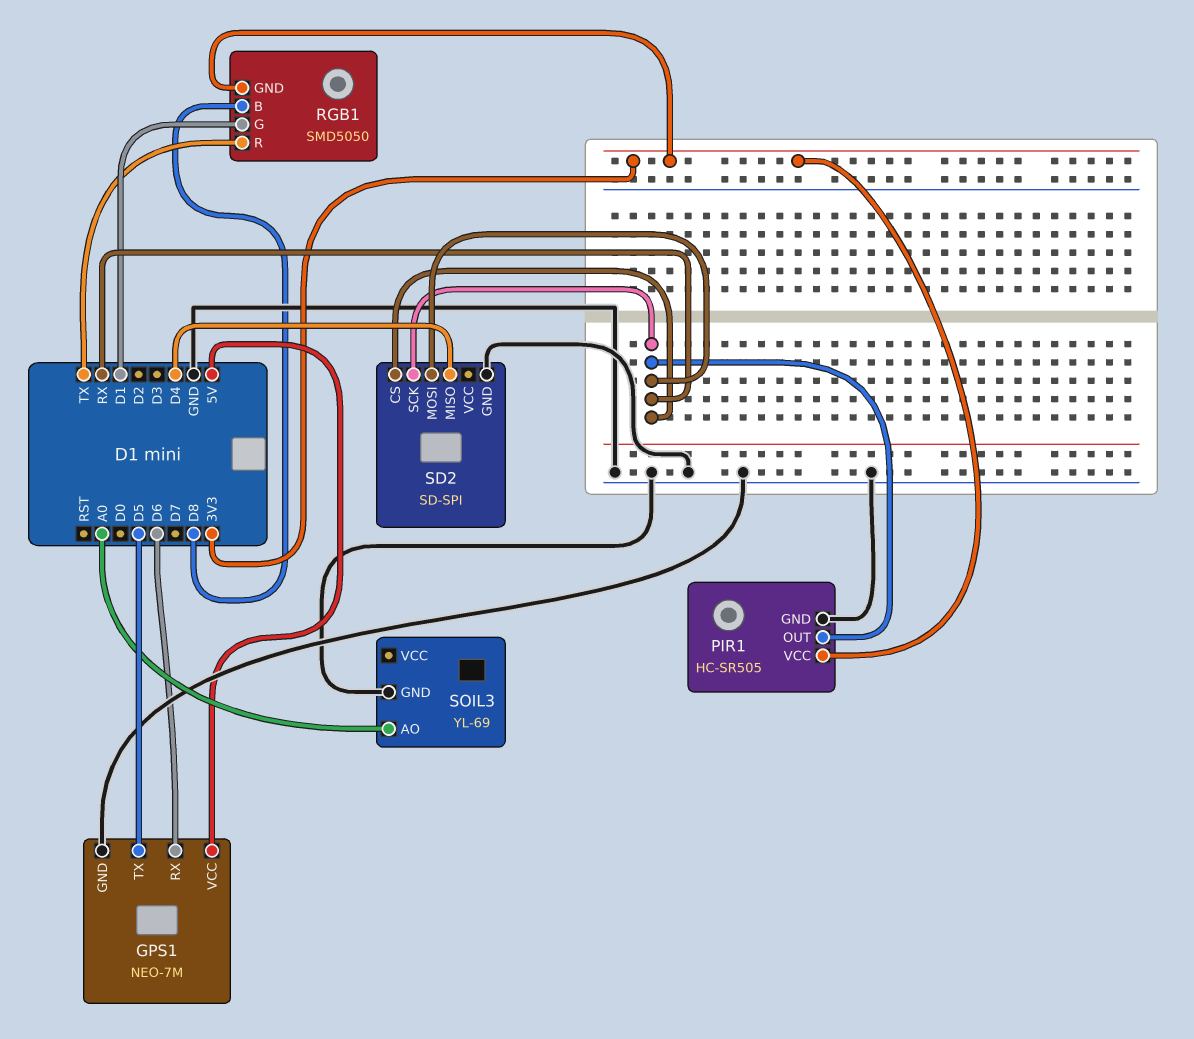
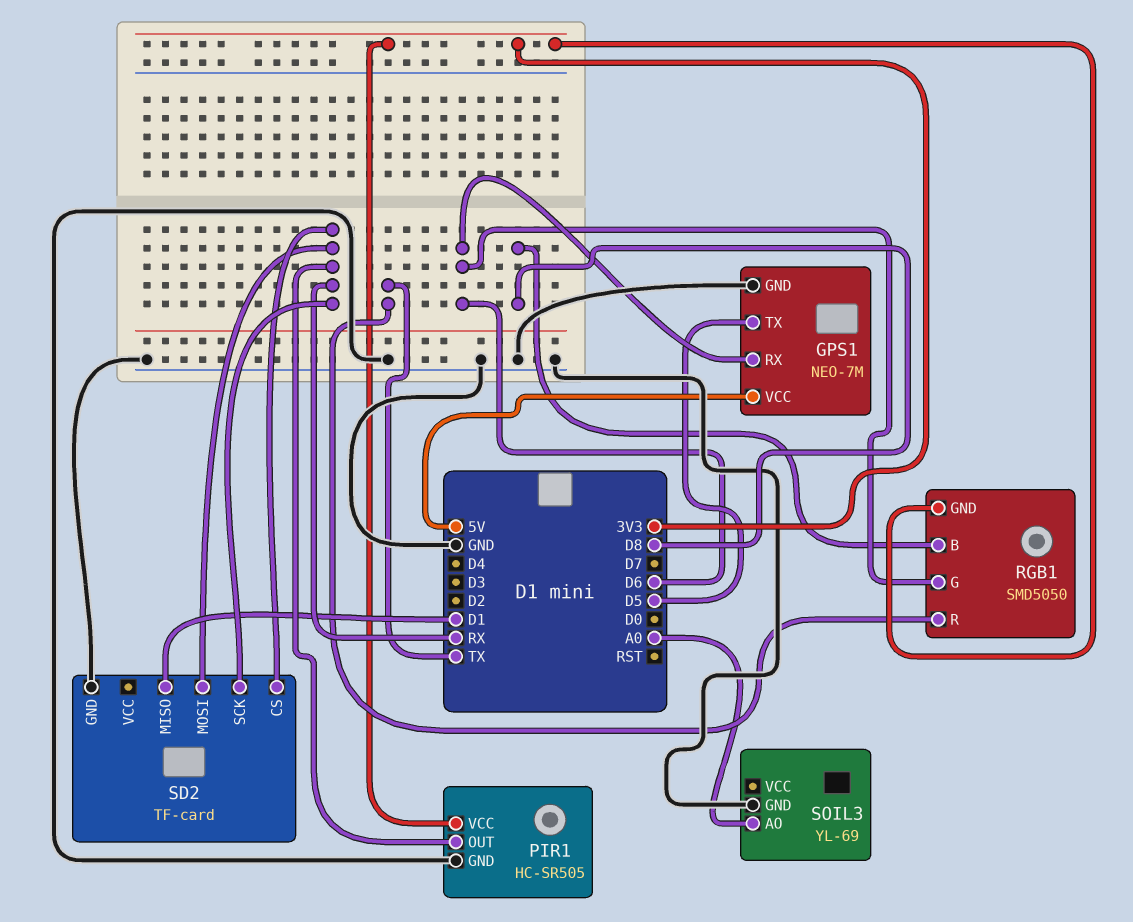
RGB1 pin G: D1 -> D6
SD2: SD-SPI -> TF-card
SD2 pin MISO: D4 -> D1

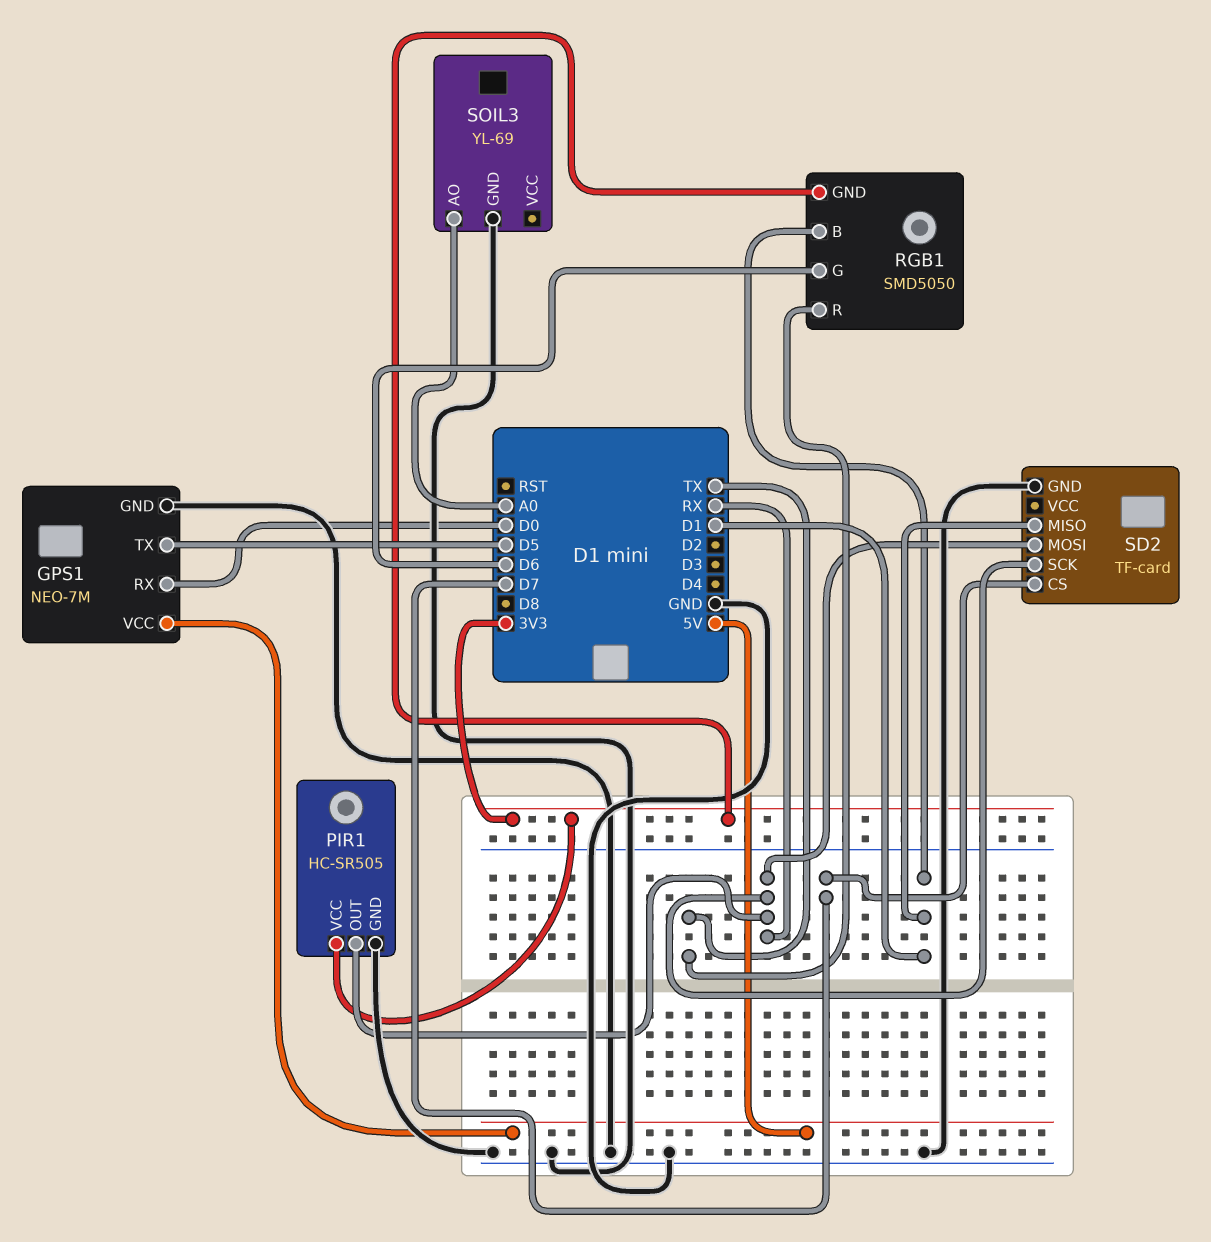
GPS1 pin RX: D6 -> D0
RGB1 pin B: D8 -> D1
SD2 pin CS: RX -> D7

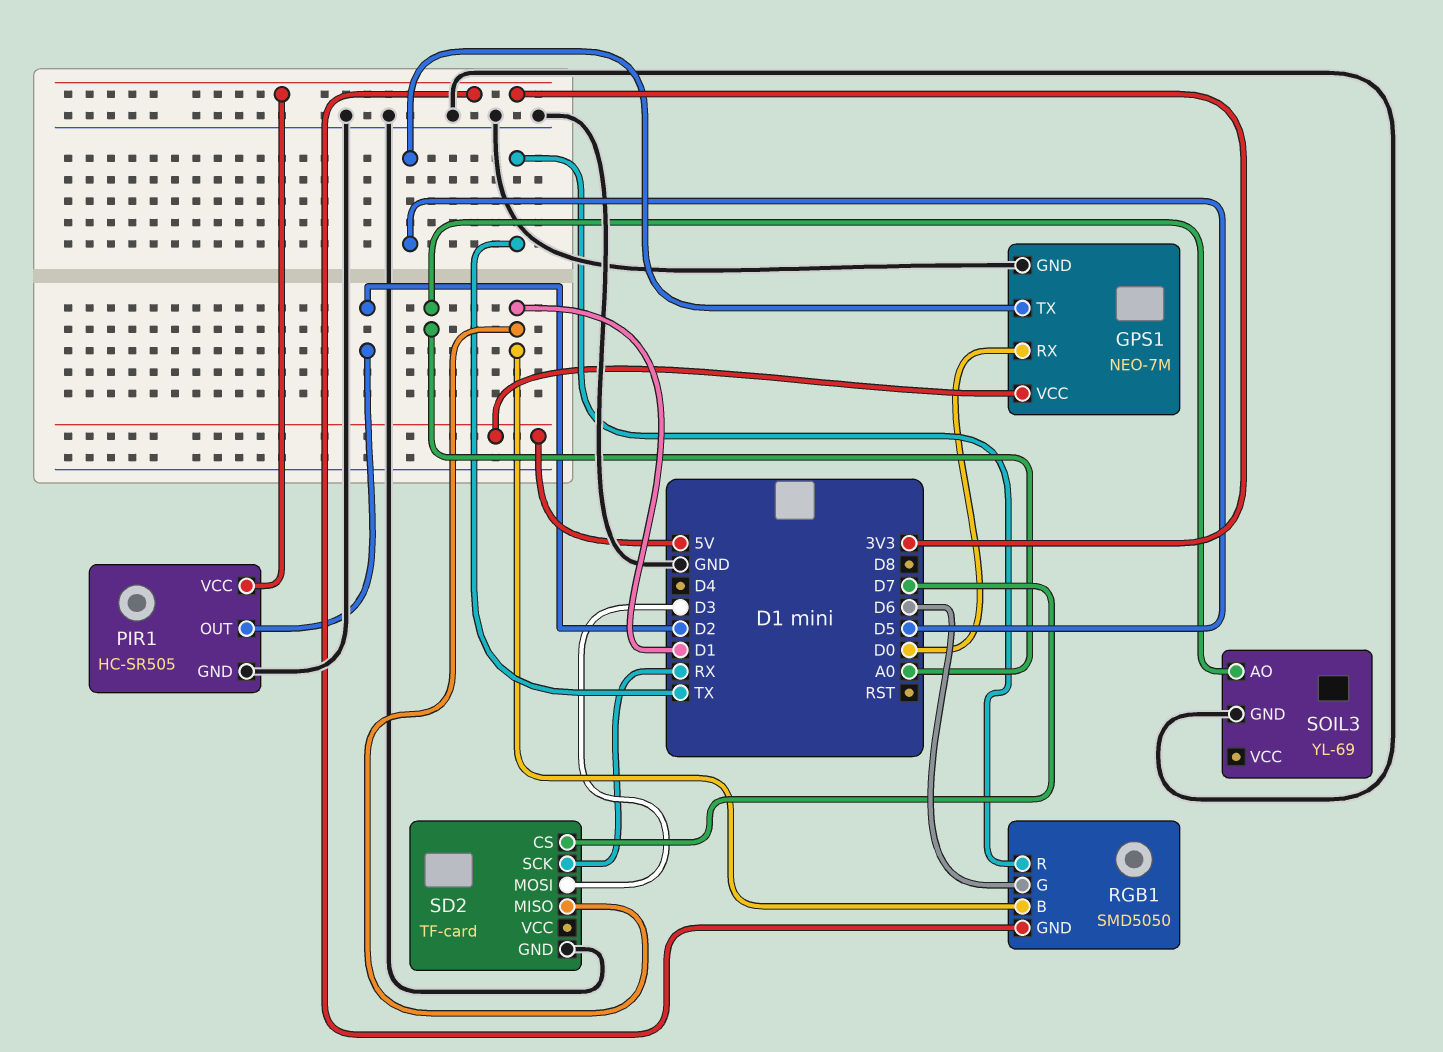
PIR1 pin OUT: RX -> D2
SD2 pin MOSI: RX -> D3

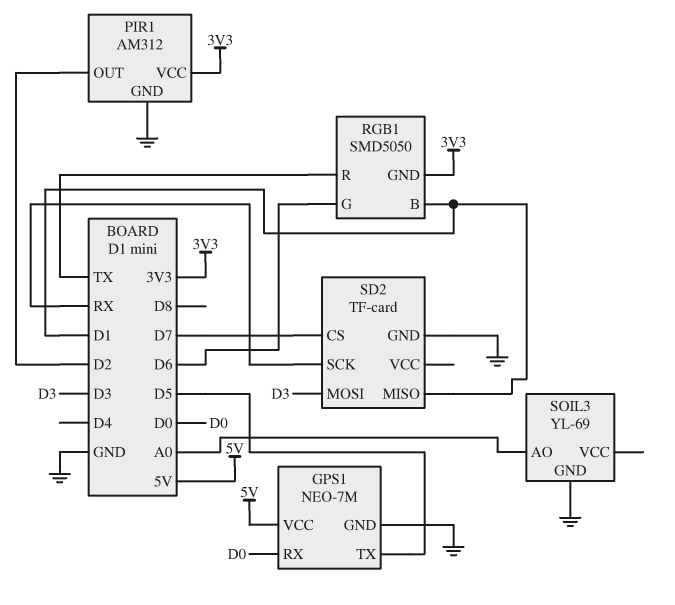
PIR1: HC-SR505 -> AM312

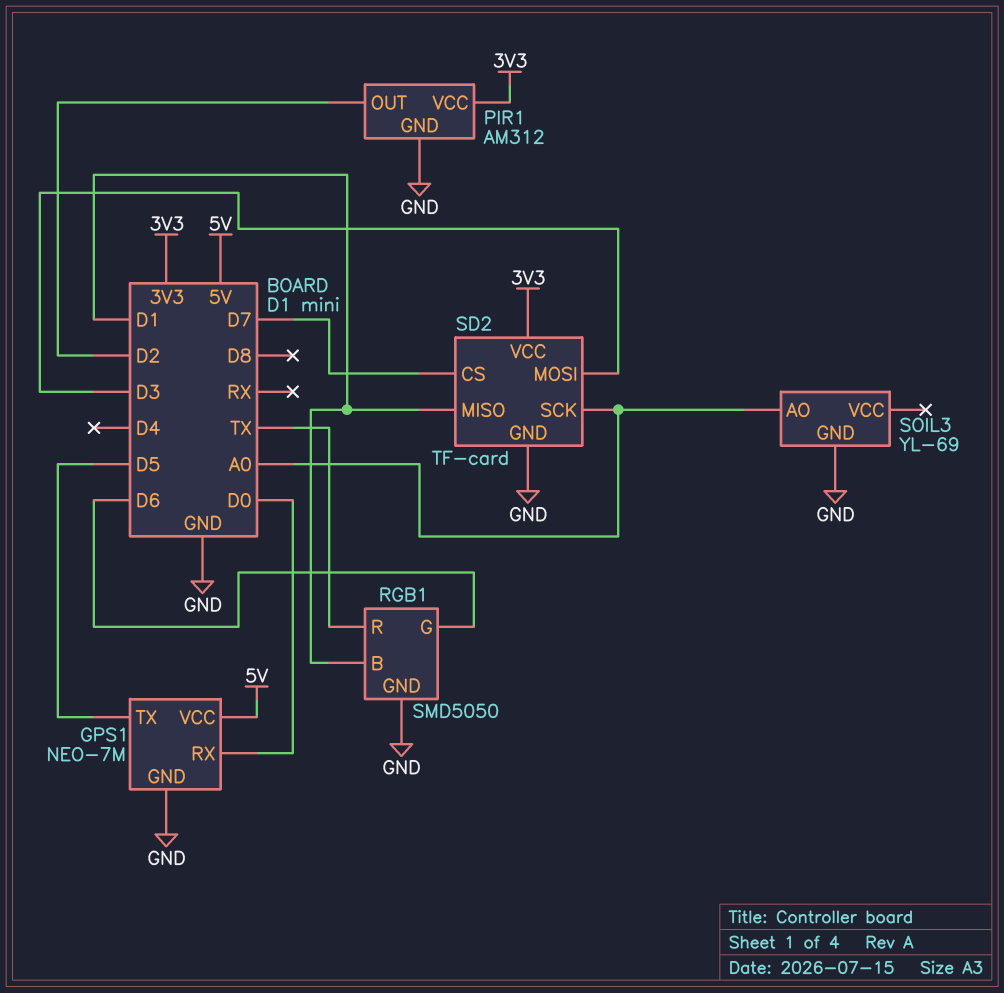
RGB1 pin GND: 3V3 -> GND
SD2 pin SCK: RX -> A0
SD2 pin VCC: none -> 3V3

